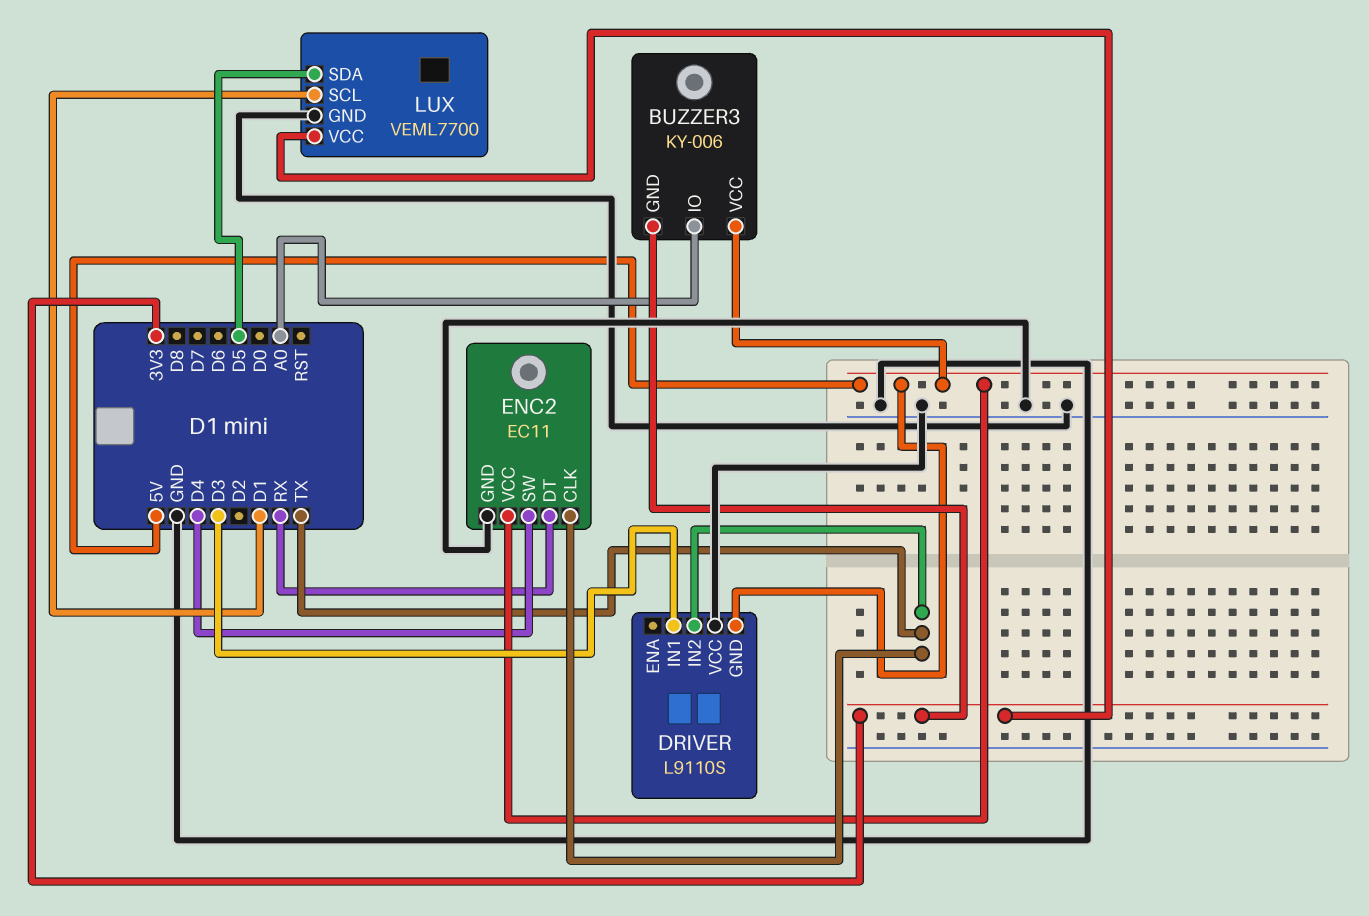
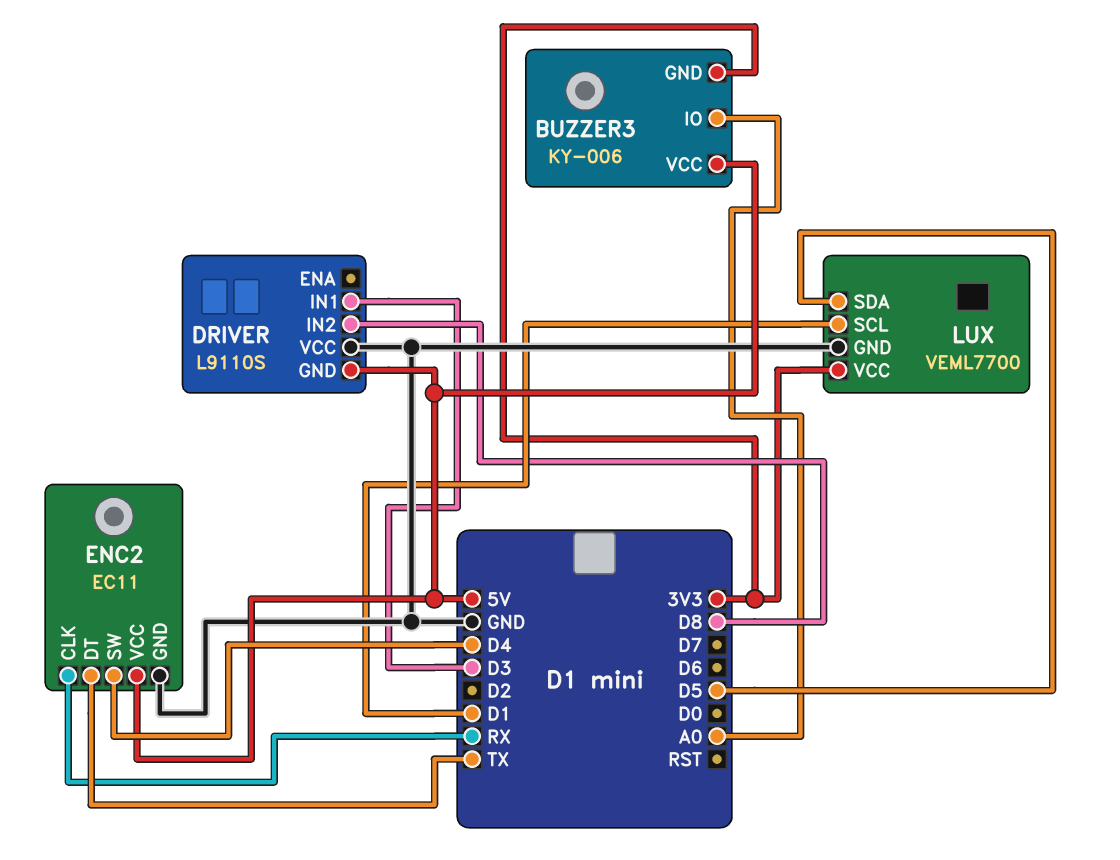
DRIVER pin IN2: TX -> D8
ENC2 pin CLK: TX -> RX
ENC2 pin DT: RX -> TX

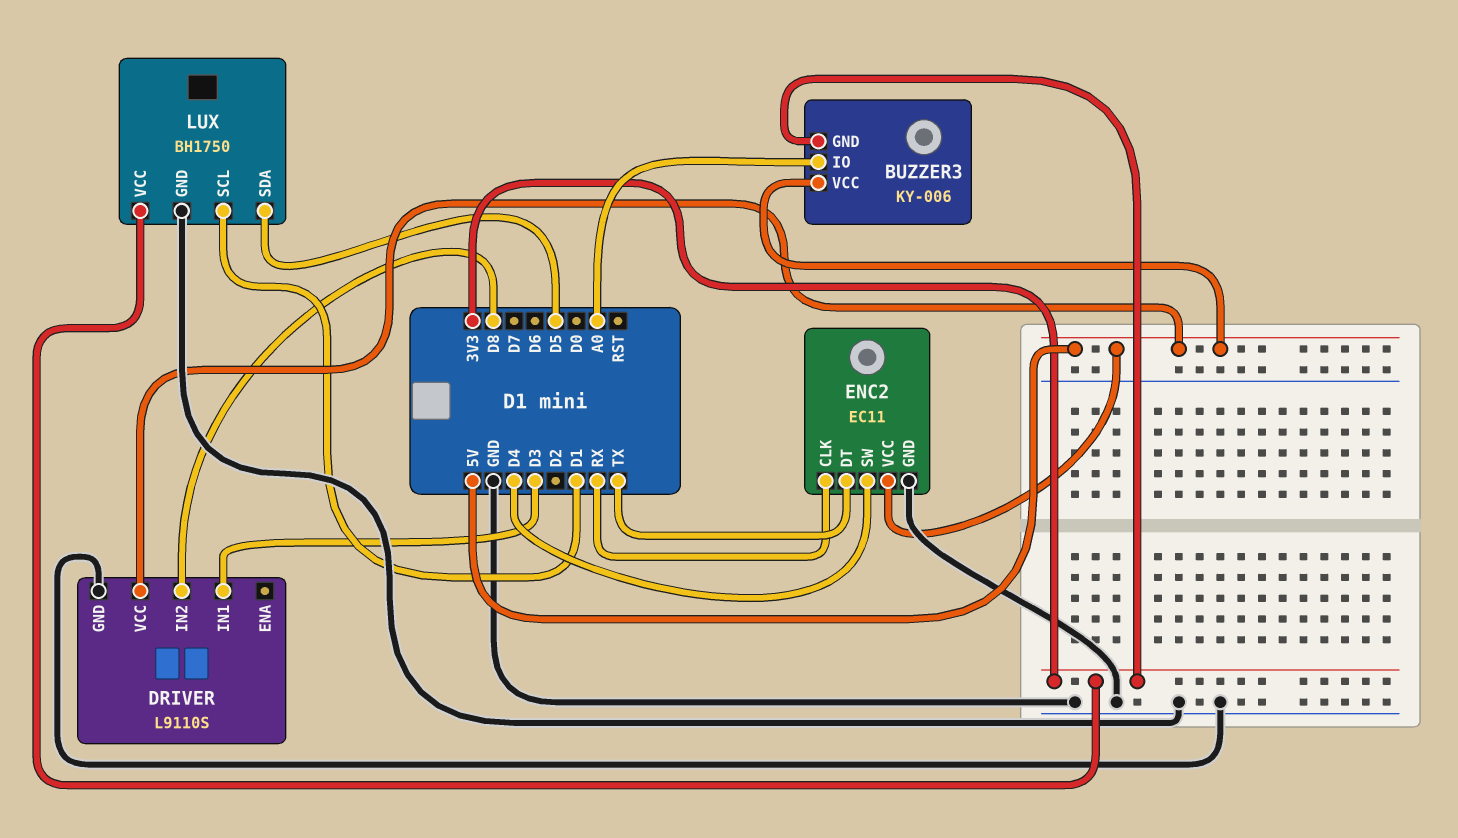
DRIVER pin GND: 5V -> GND
DRIVER pin VCC: GND -> 5V
LUX: VEML7700 -> BH1750

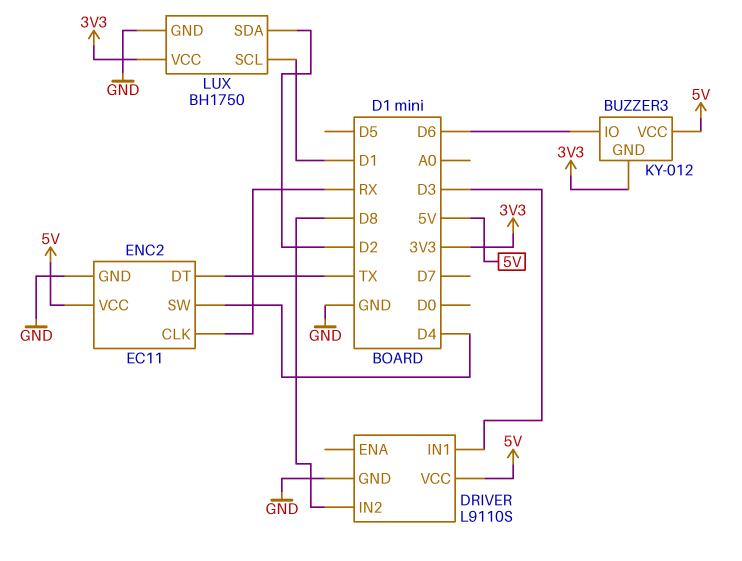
BUZZER3: KY-006 -> KY-012
BUZZER3 pin IO: A0 -> D6
LUX pin SDA: D5 -> D2

